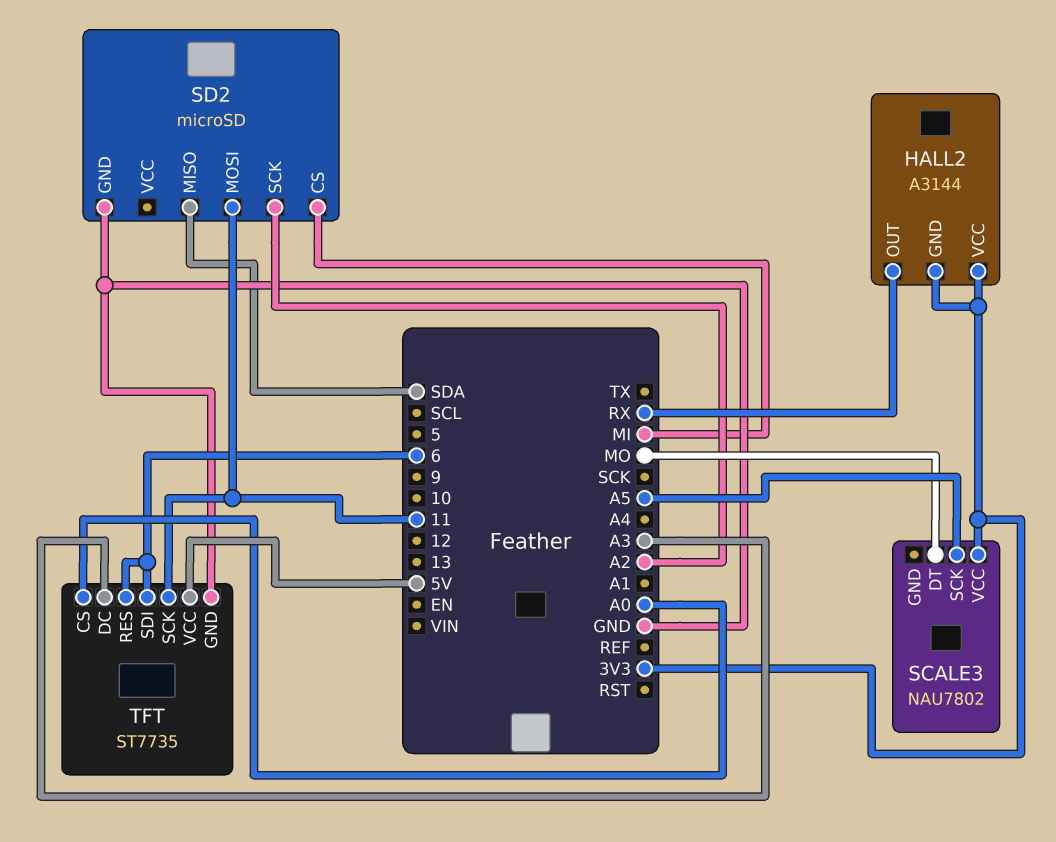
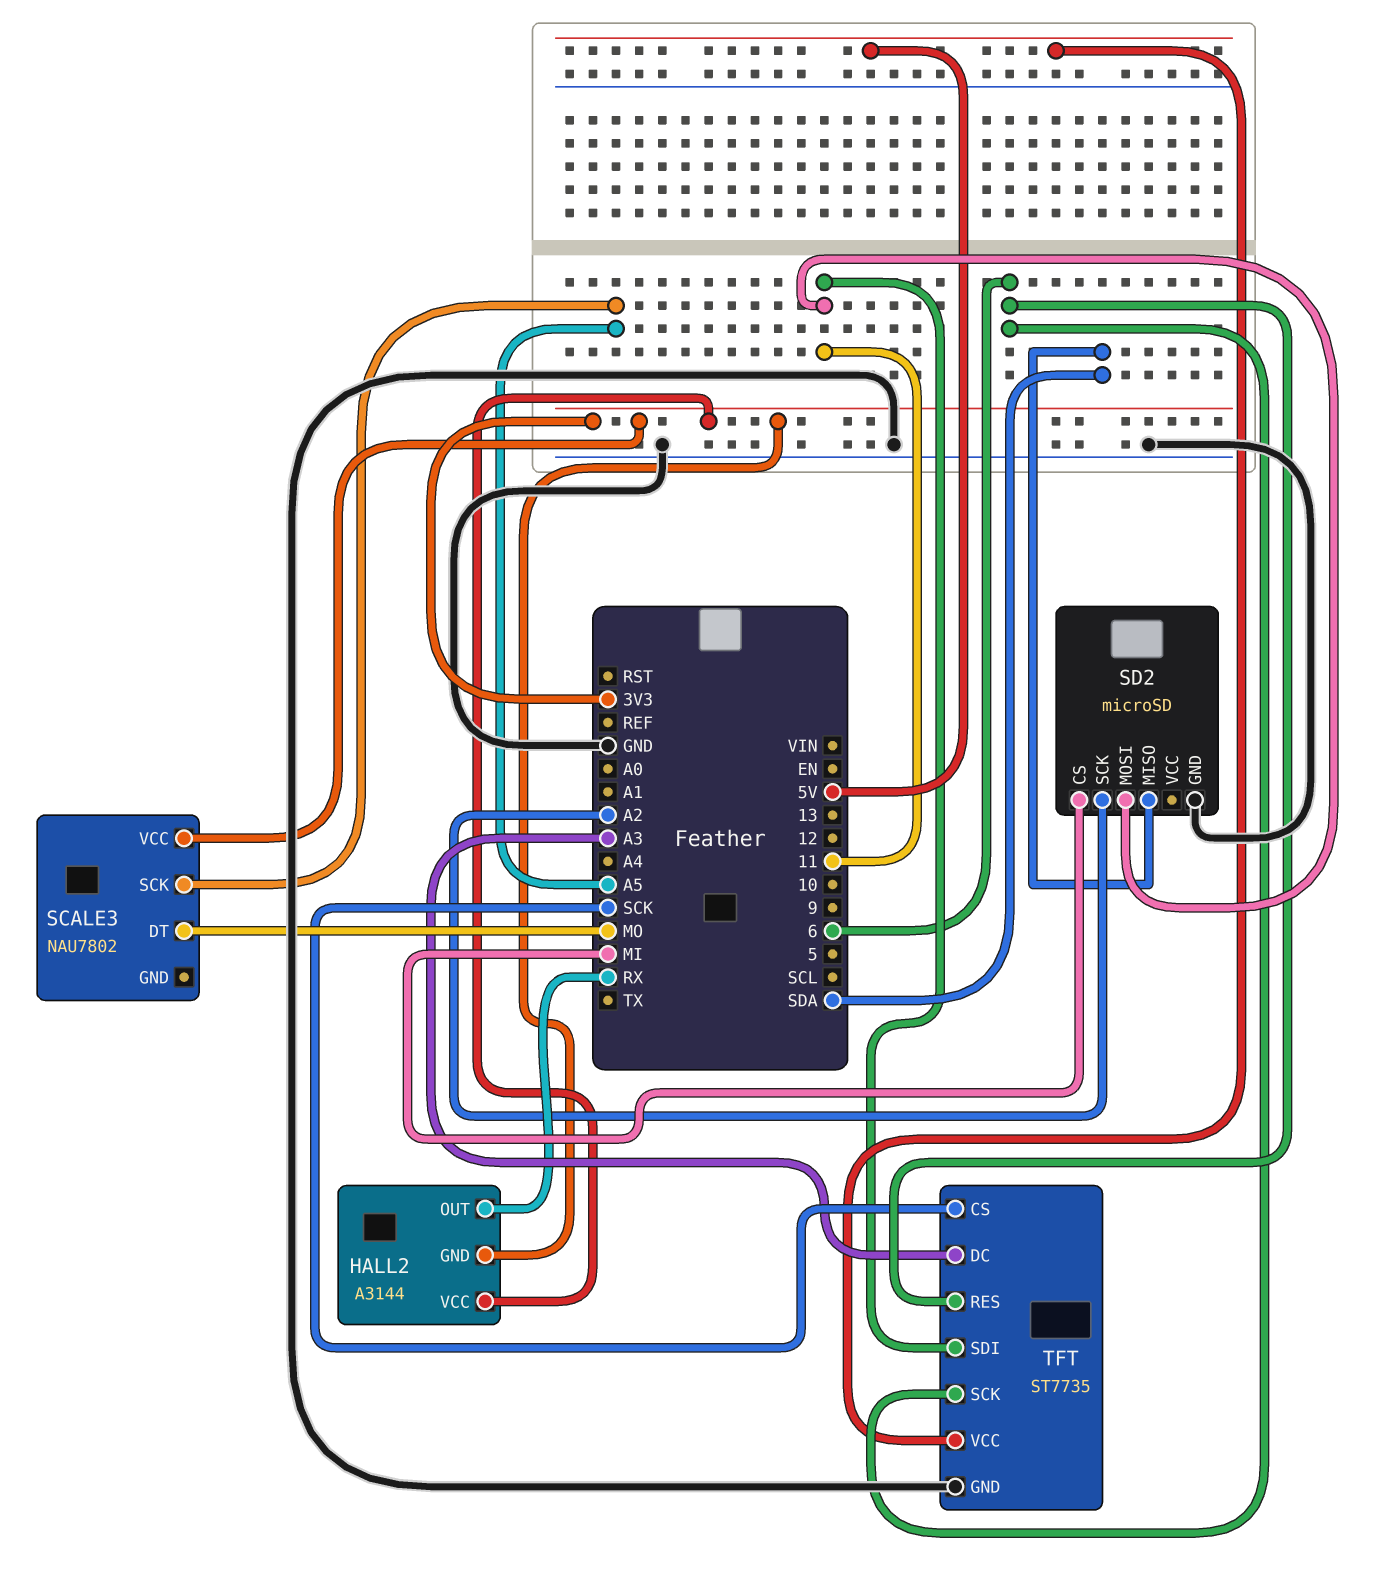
TFT pin CS: A0 -> SCK
TFT pin SCK: 11 -> 6
TFT pin SDI: 6 -> 11

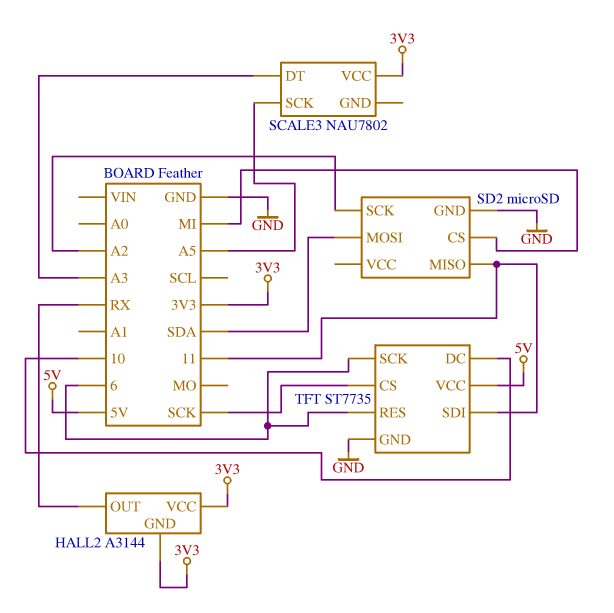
SCALE3 pin DT: MO -> A3
SD2 pin MISO: SDA -> 11
SD2 pin MOSI: 11 -> SDA
TFT pin DC: A3 -> 10

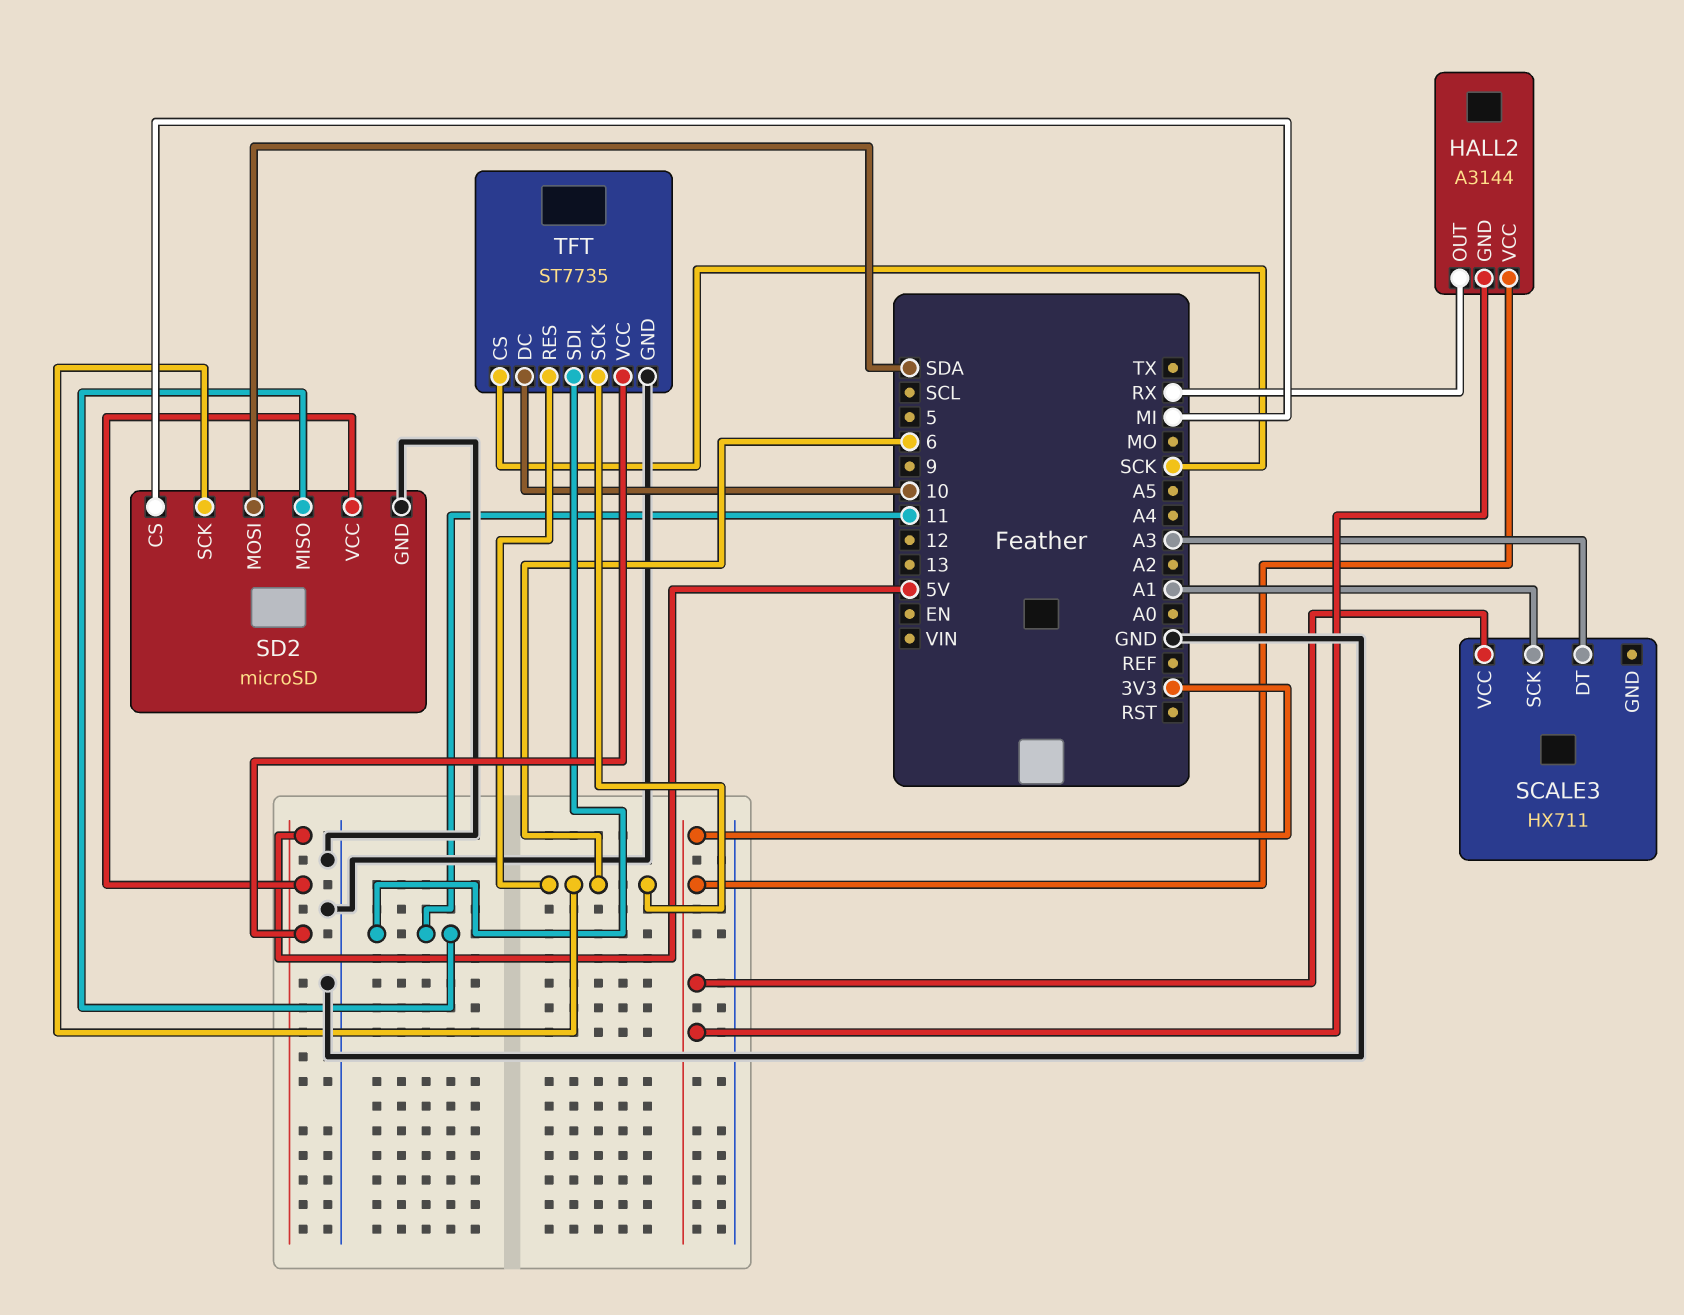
SCALE3: NAU7802 -> HX711
SCALE3 pin SCK: A5 -> A1
SD2 pin SCK: A2 -> 6
SD2 pin VCC: none -> 5V

